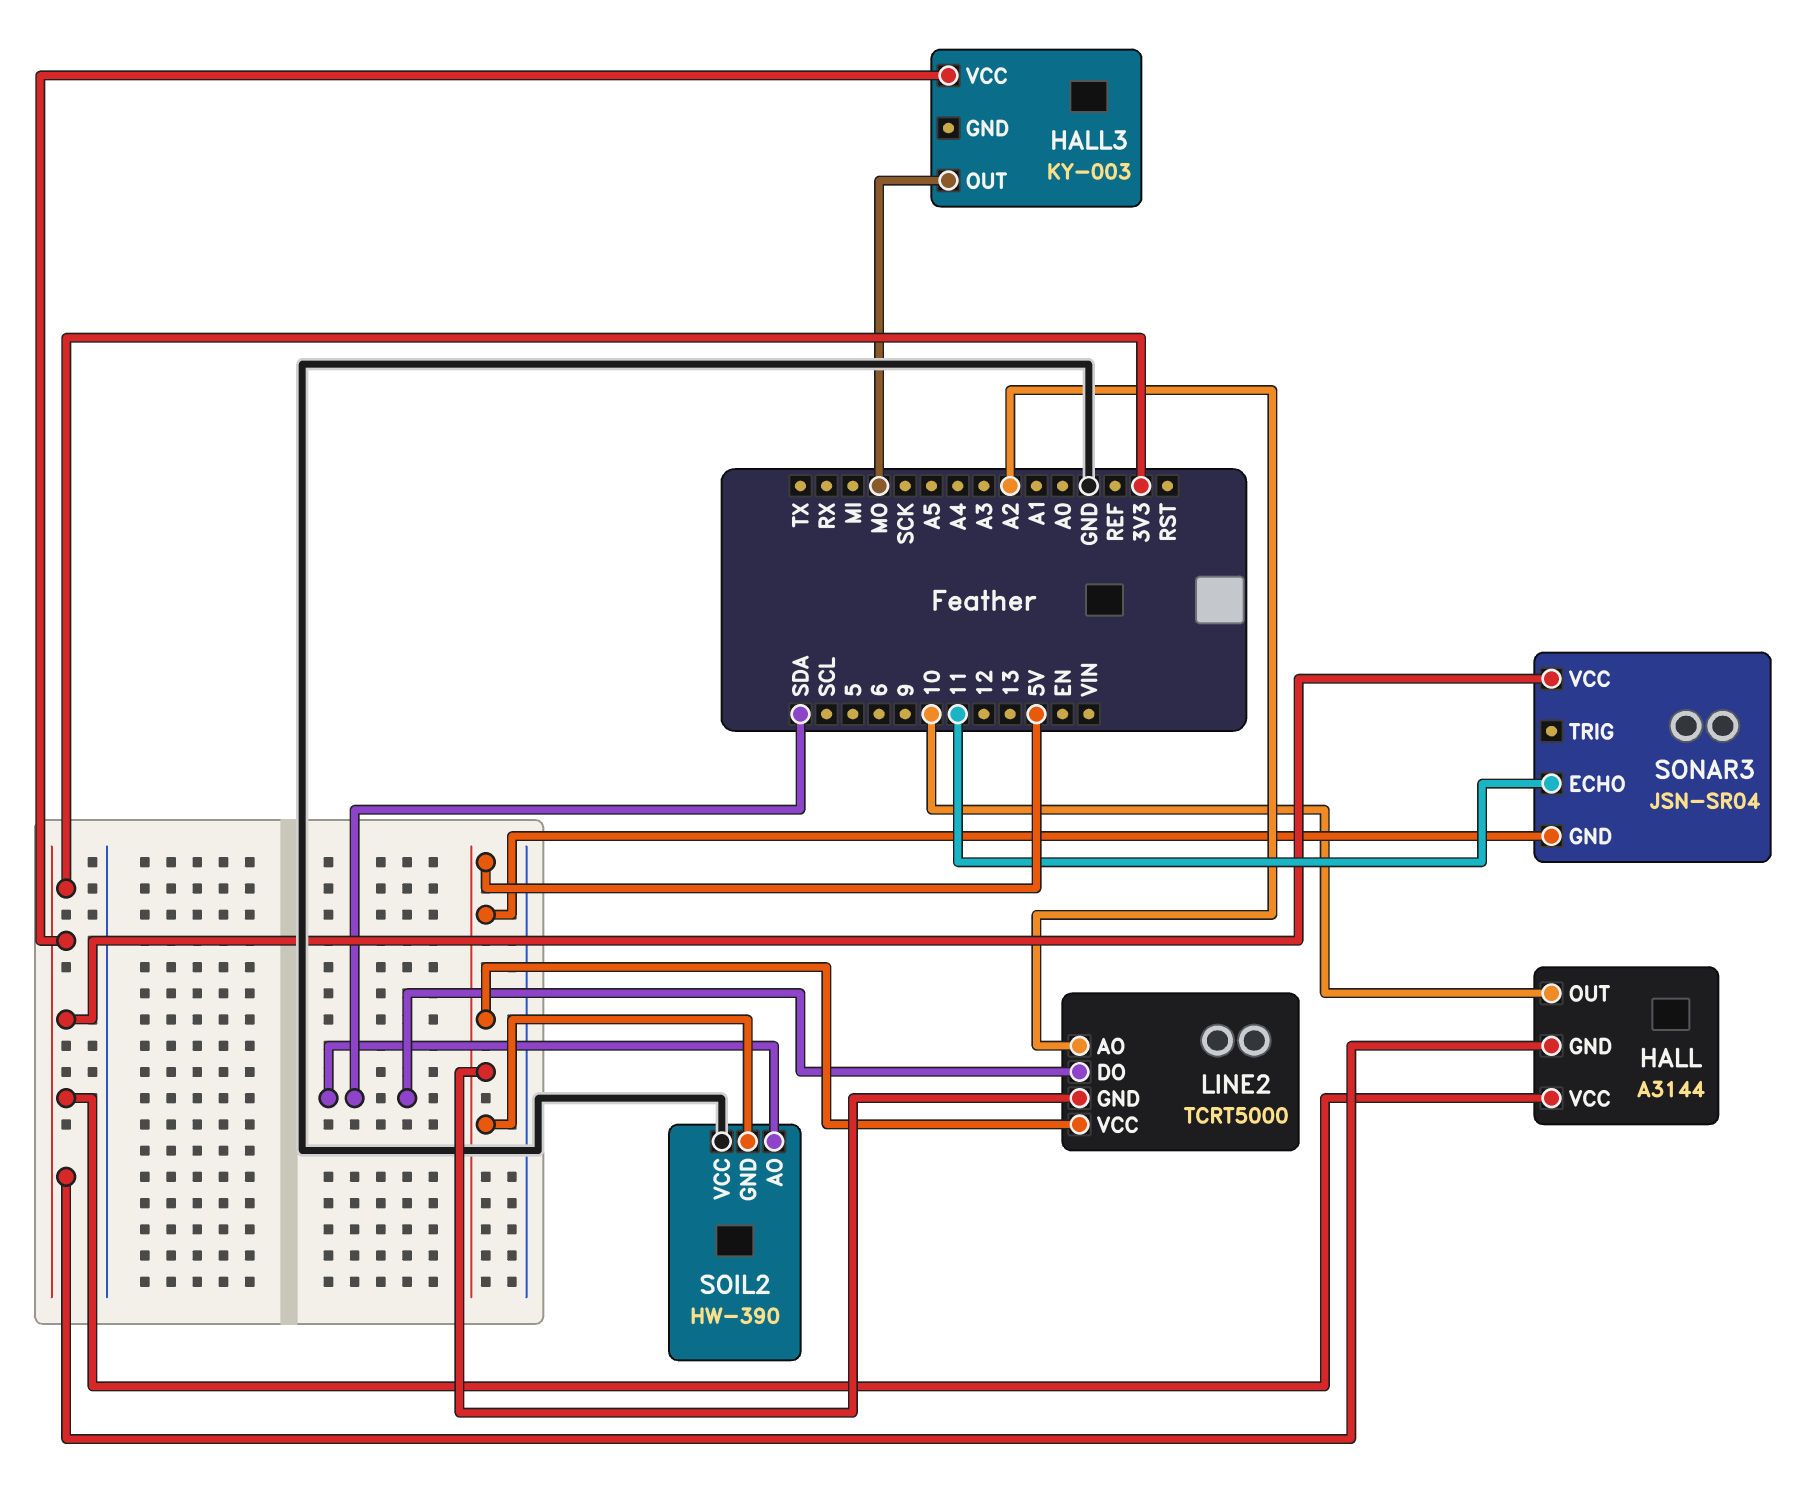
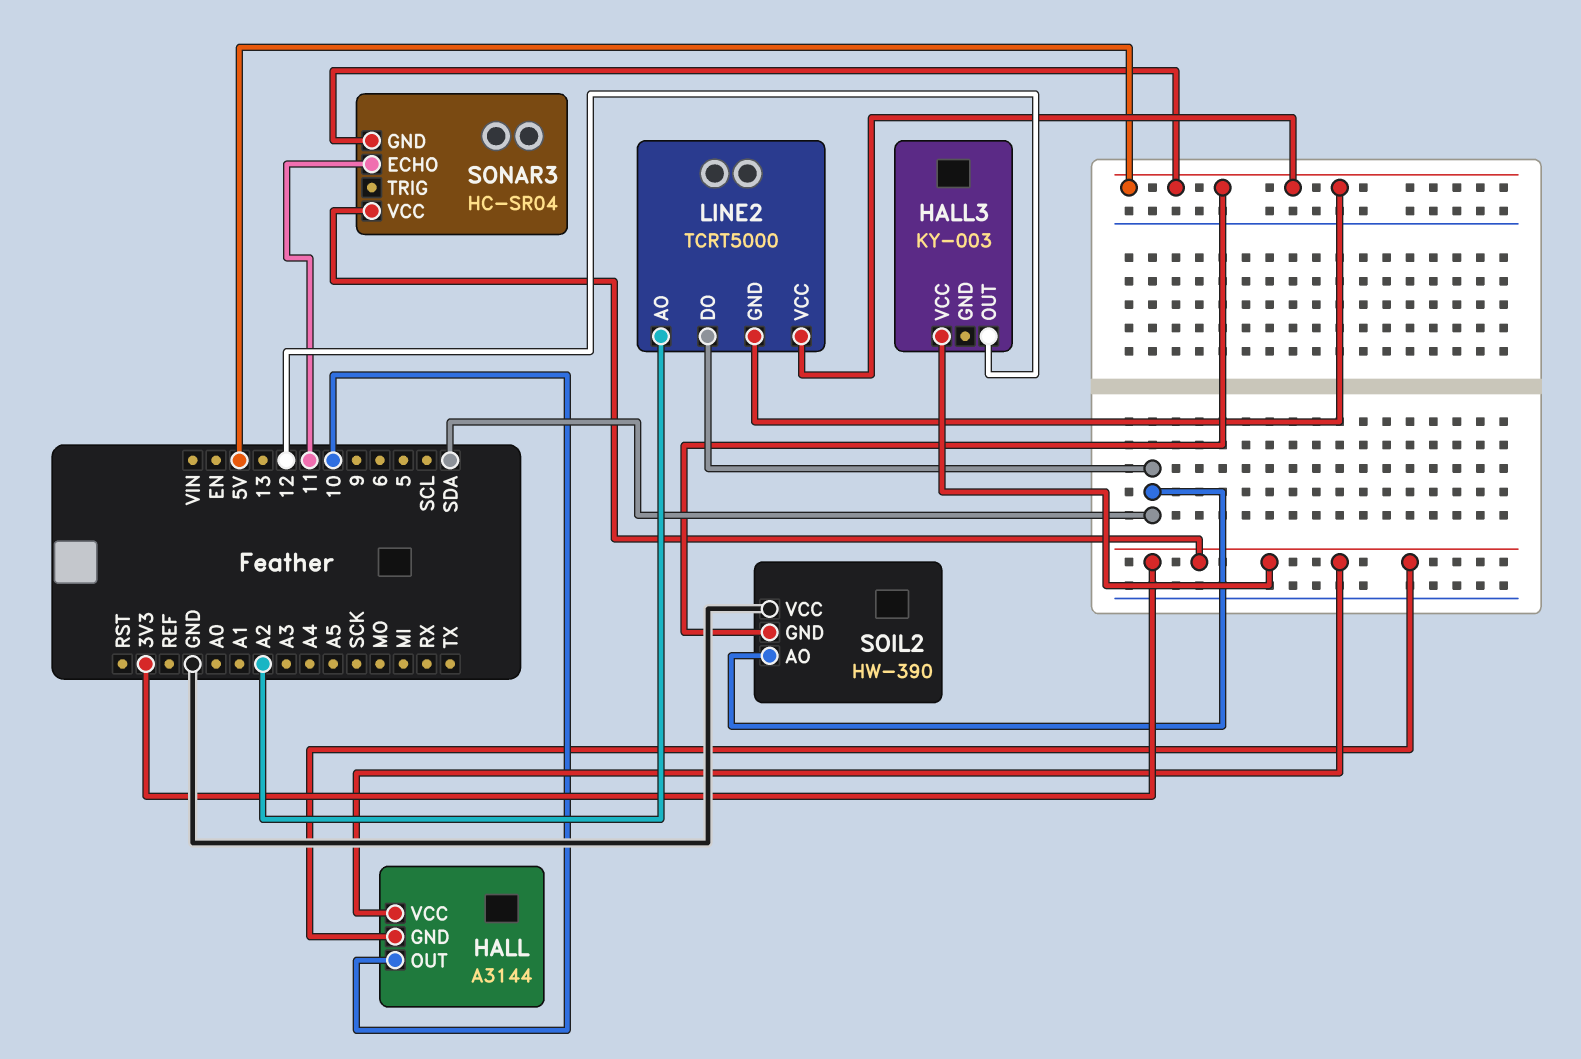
HALL3 pin OUT: MO -> 12
SONAR3: JSN-SR04 -> HC-SR04

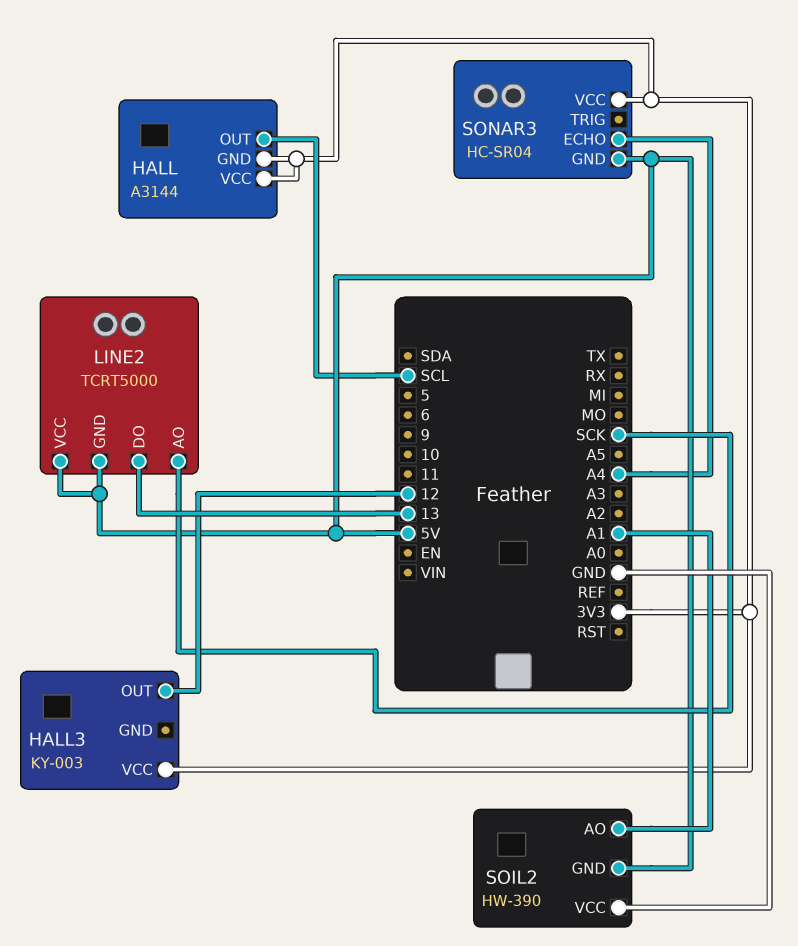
HALL pin OUT: 10 -> SCL
LINE2 pin AO: A2 -> SCK
LINE2 pin DO: SDA -> 13
SOIL2 pin AO: SDA -> A1
SONAR3 pin ECHO: 11 -> A4

